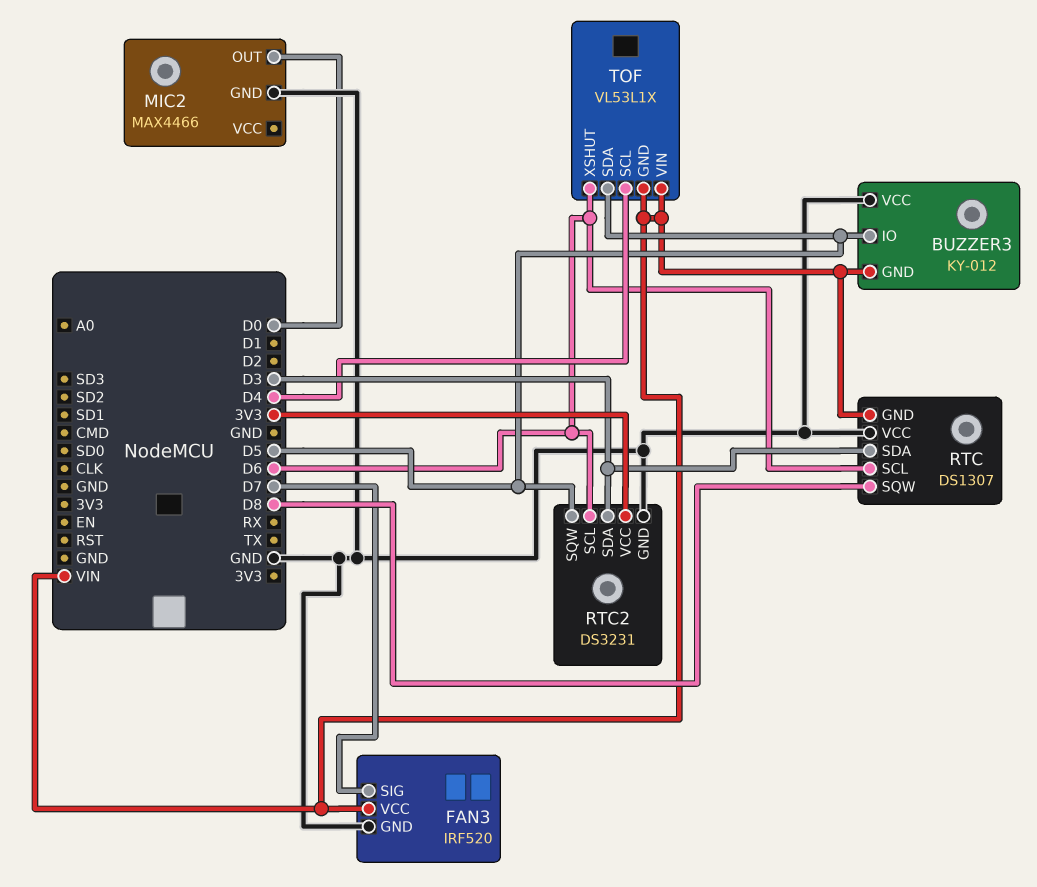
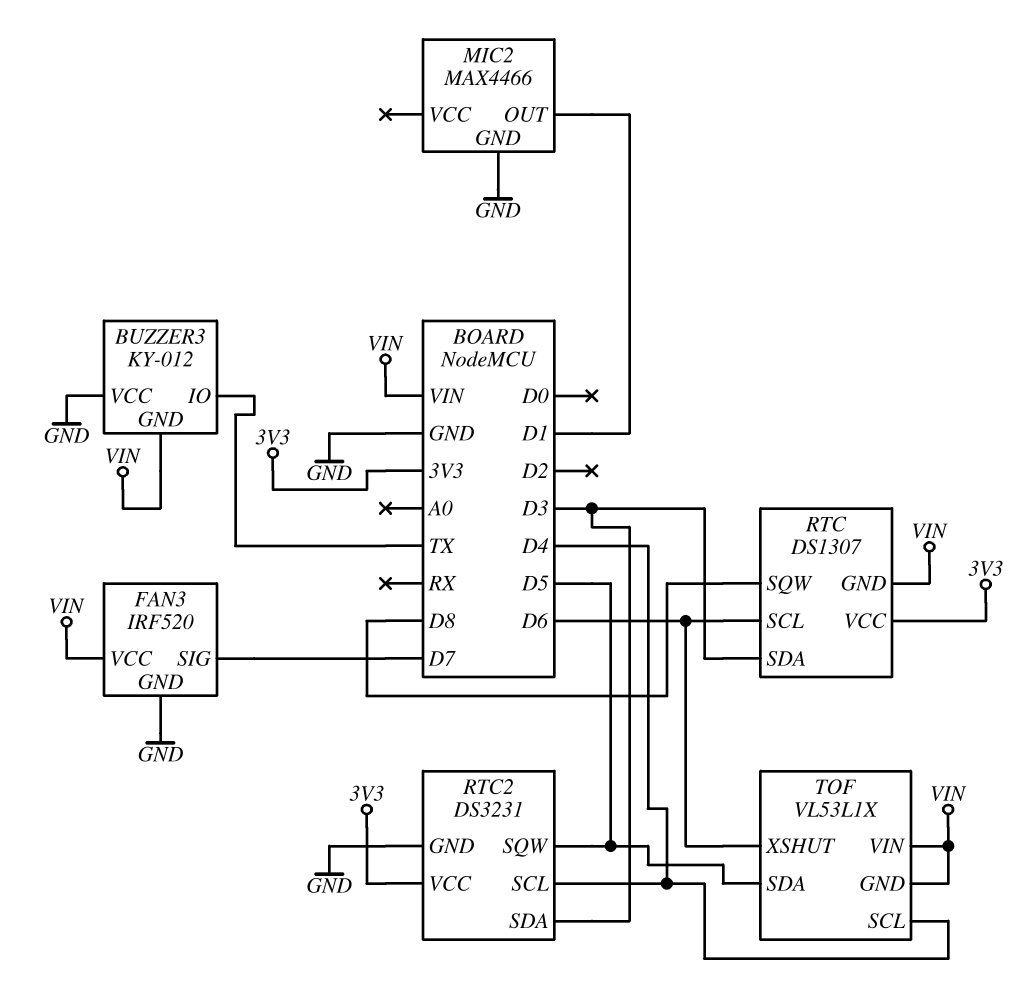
BUZZER3 pin IO: D5 -> TX
MIC2 pin OUT: D0 -> D1
RTC pin VCC: GND -> 3V3
RTC2 pin SCL: D6 -> D4

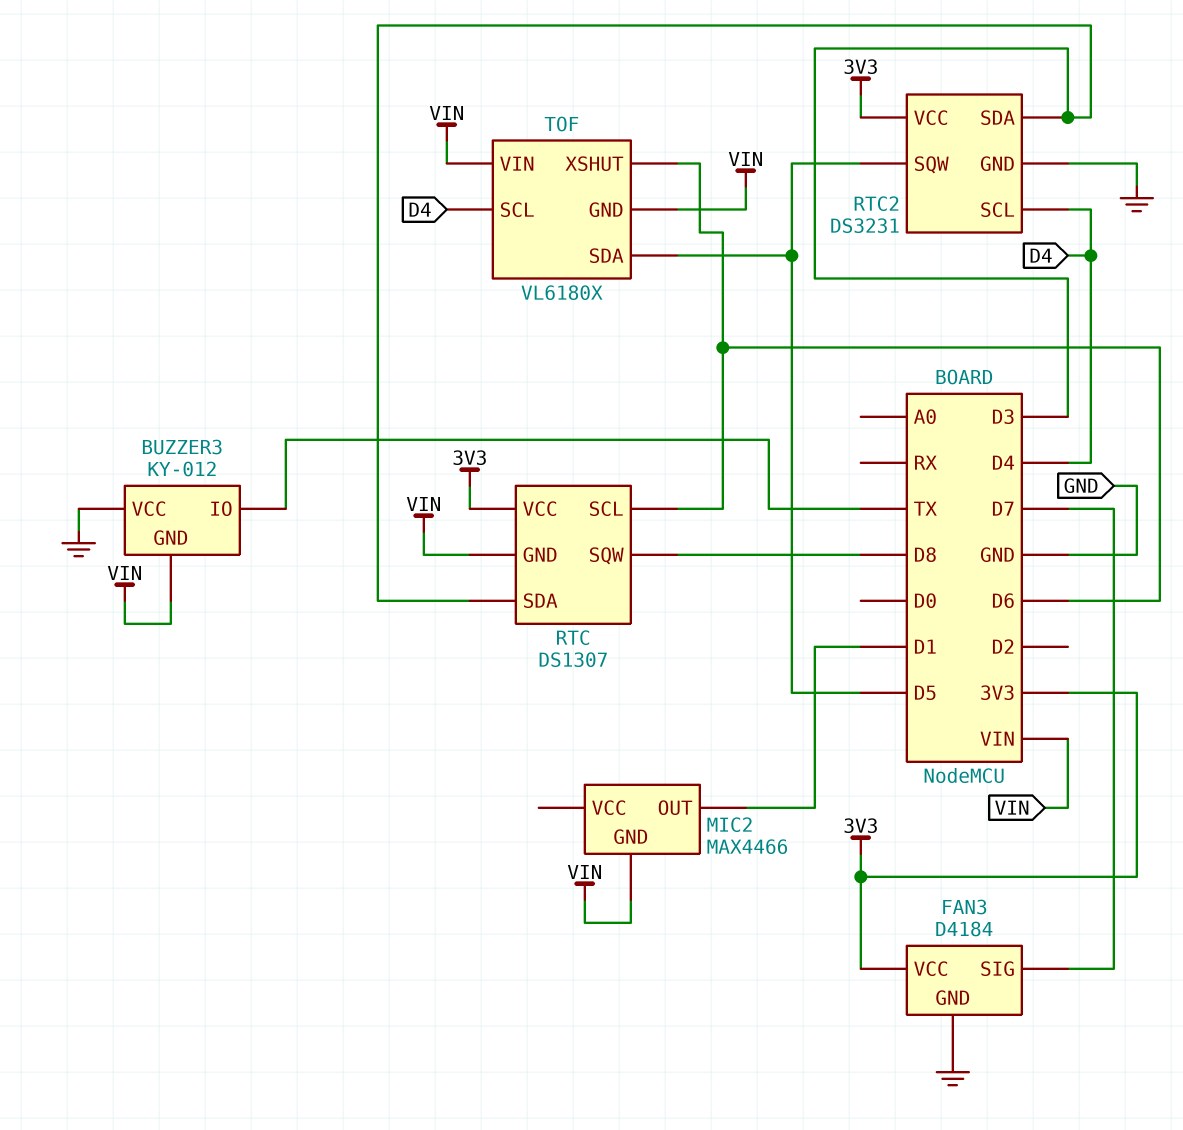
FAN3: IRF520 -> D4184
FAN3 pin VCC: VIN -> 3V3
MIC2 pin GND: GND -> VIN
TOF: VL53L1X -> VL6180X

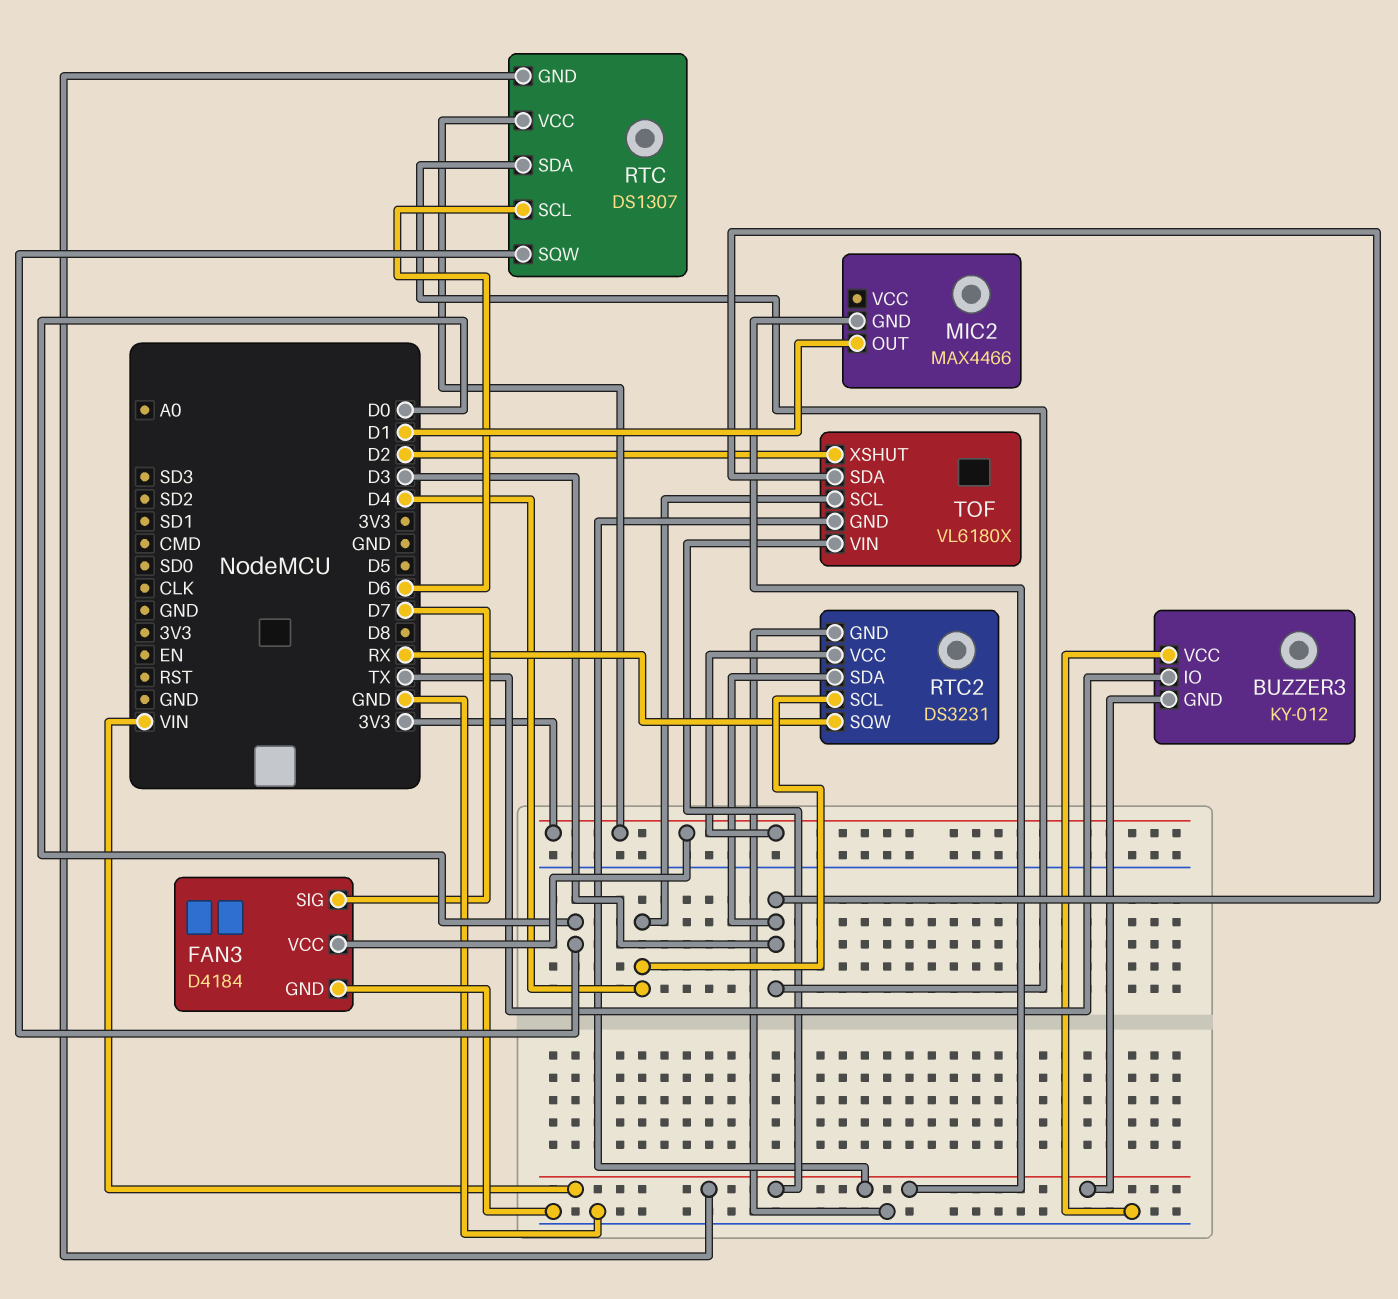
RTC pin SQW: D8 -> D0
RTC2 pin SQW: D5 -> RX
TOF pin SDA: D5 -> D3
TOF pin XSHUT: D6 -> D2

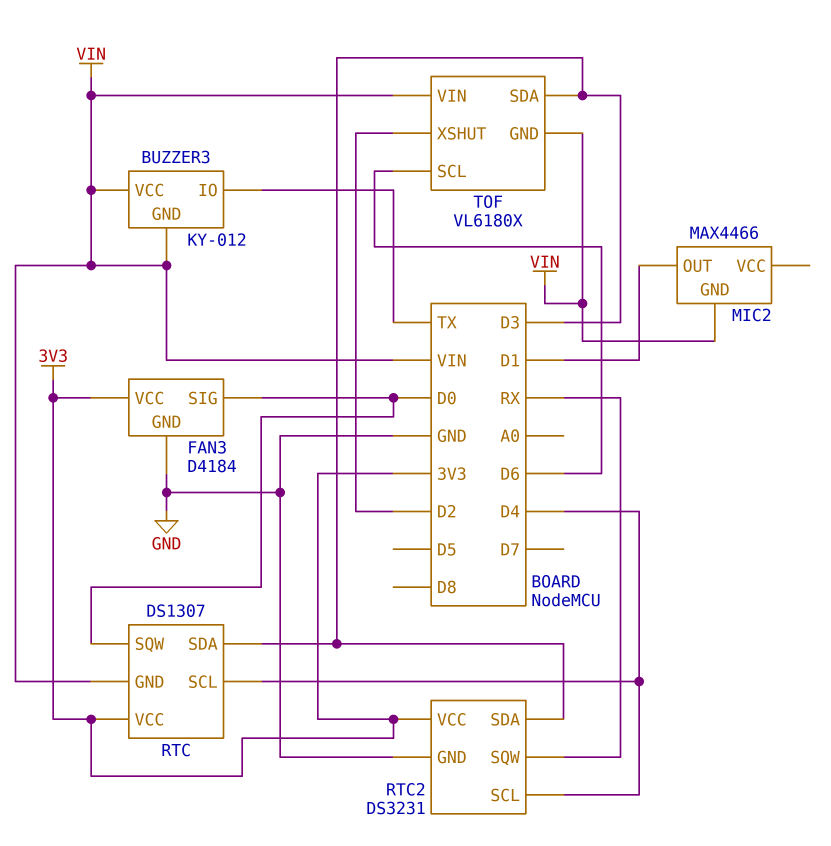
BUZZER3 pin VCC: GND -> VIN
FAN3 pin SIG: D7 -> D0
RTC pin SCL: D6 -> D4
TOF pin SCL: D4 -> D6

